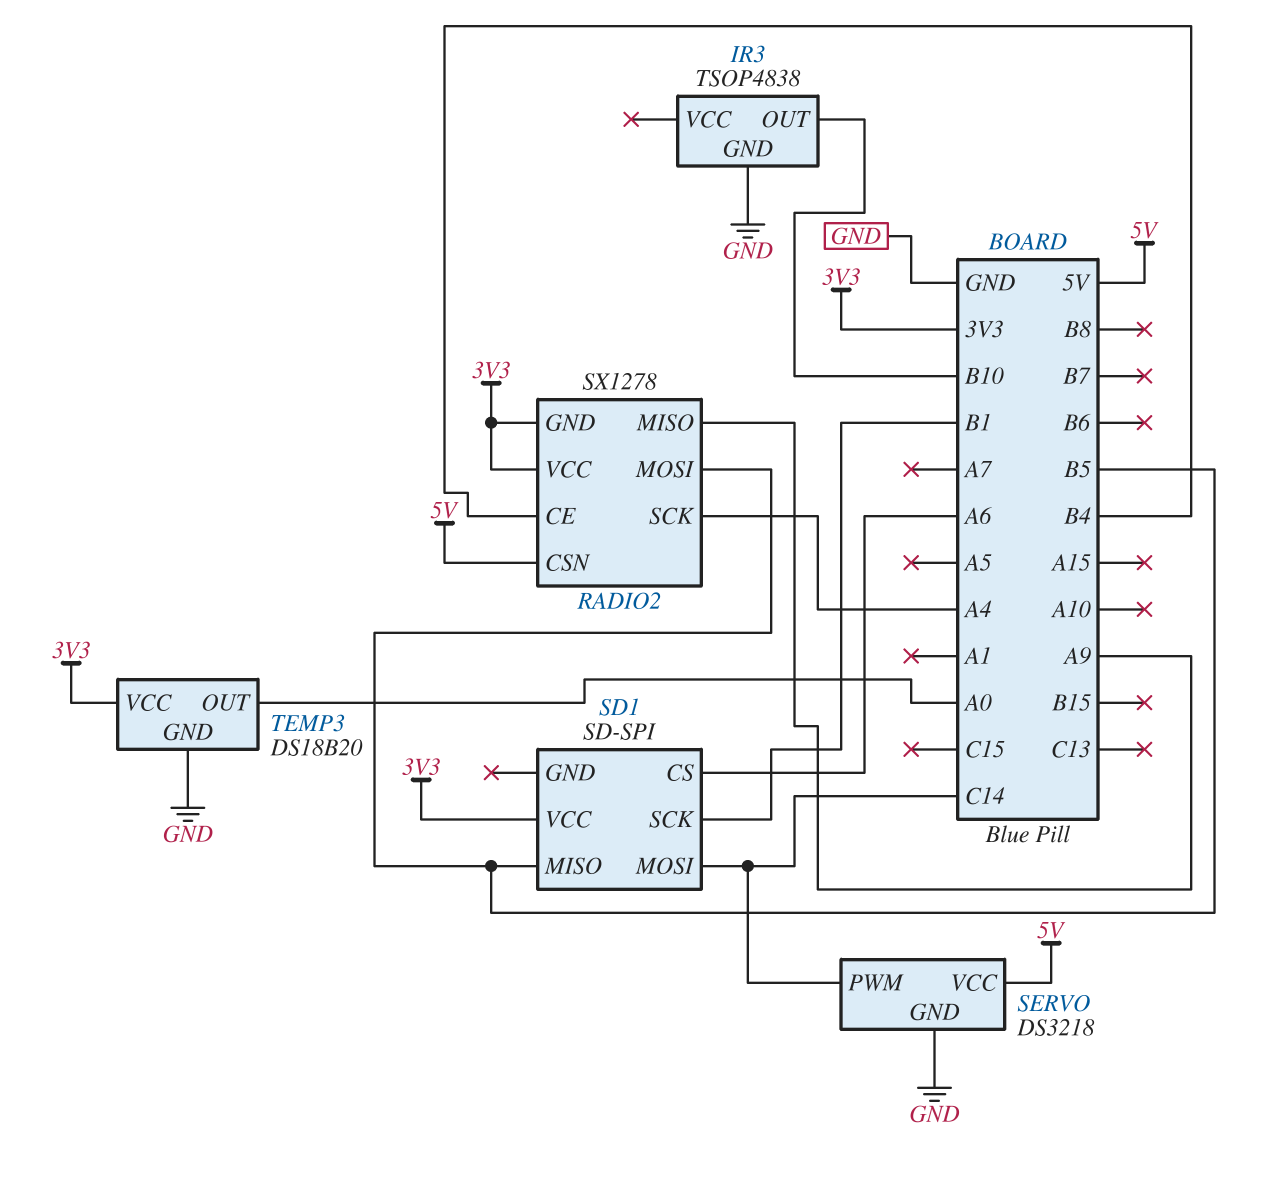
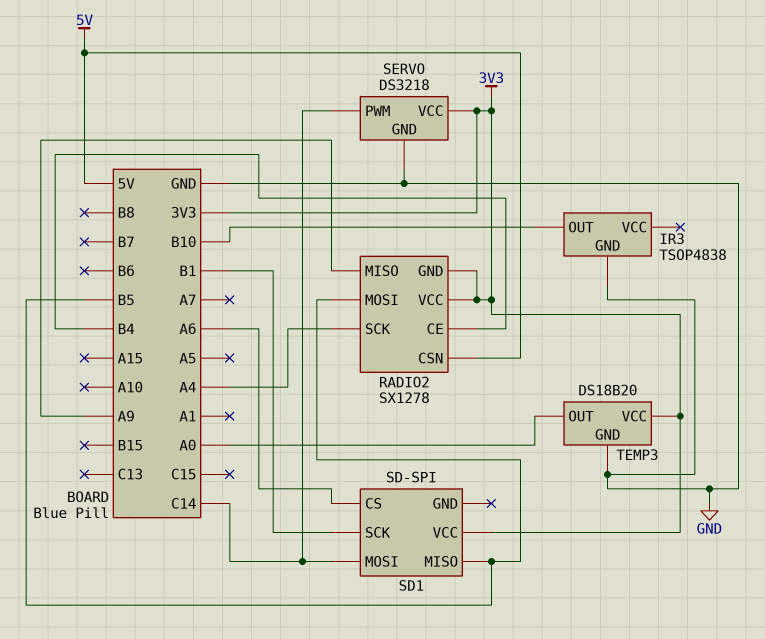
SERVO pin VCC: 5V -> 3V3

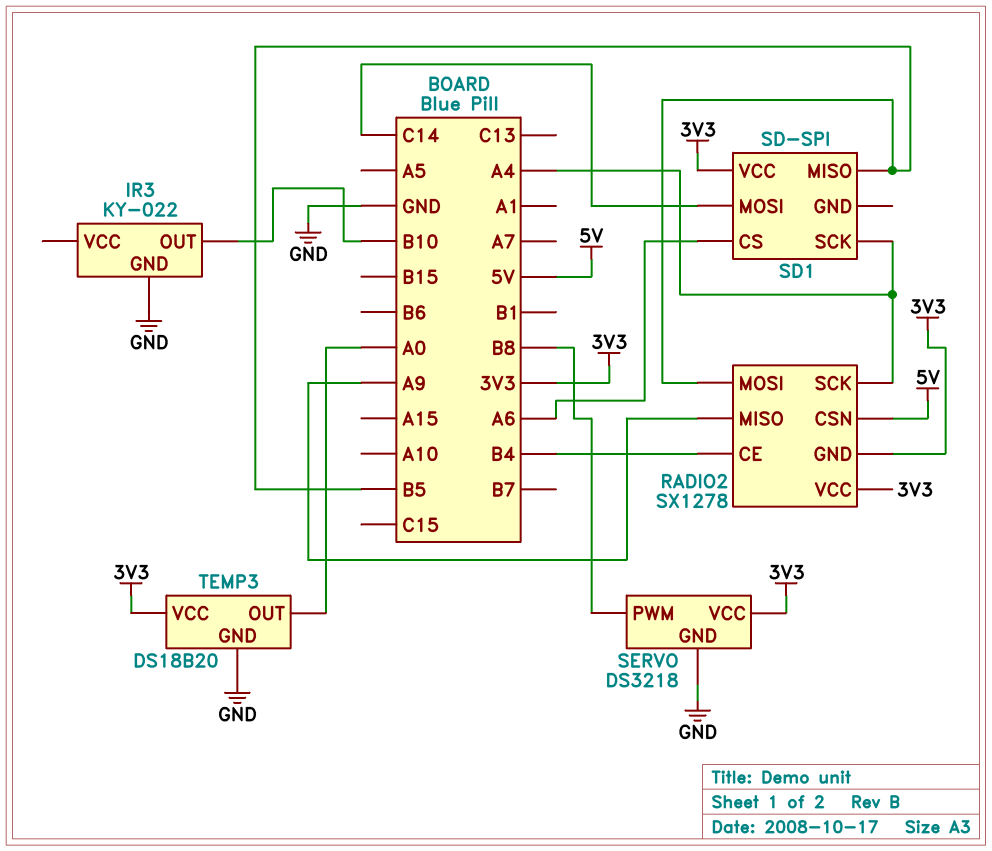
IR3: TSOP4838 -> KY-022
SD1 pin SCK: B1 -> A4
SERVO pin PWM: C14 -> B8

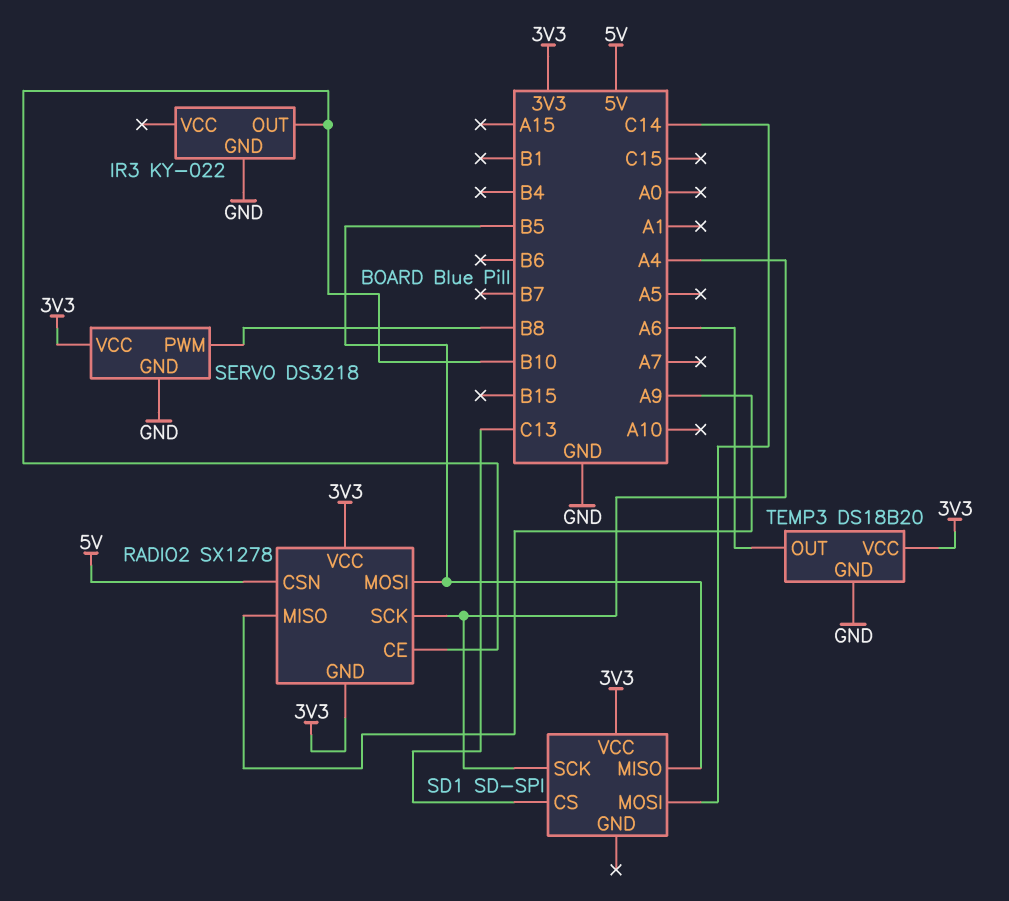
RADIO2 pin CE: B4 -> B10
SD1 pin CS: A6 -> C13
TEMP3 pin OUT: A0 -> A6

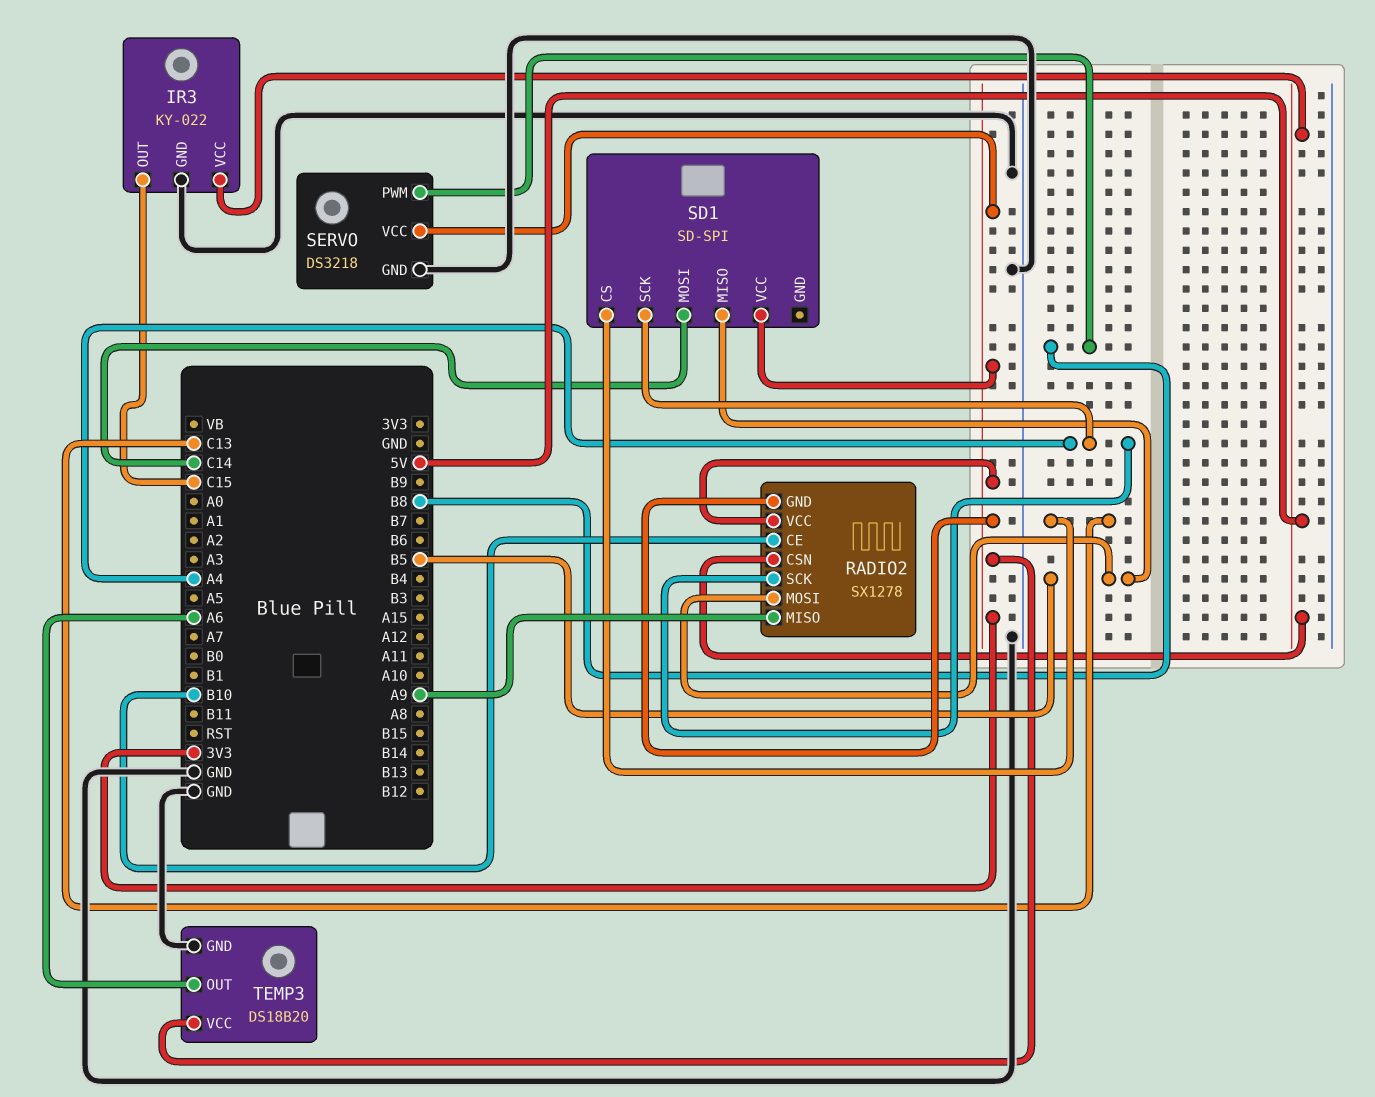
IR3 pin OUT: B10 -> C15
IR3 pin VCC: none -> 5V

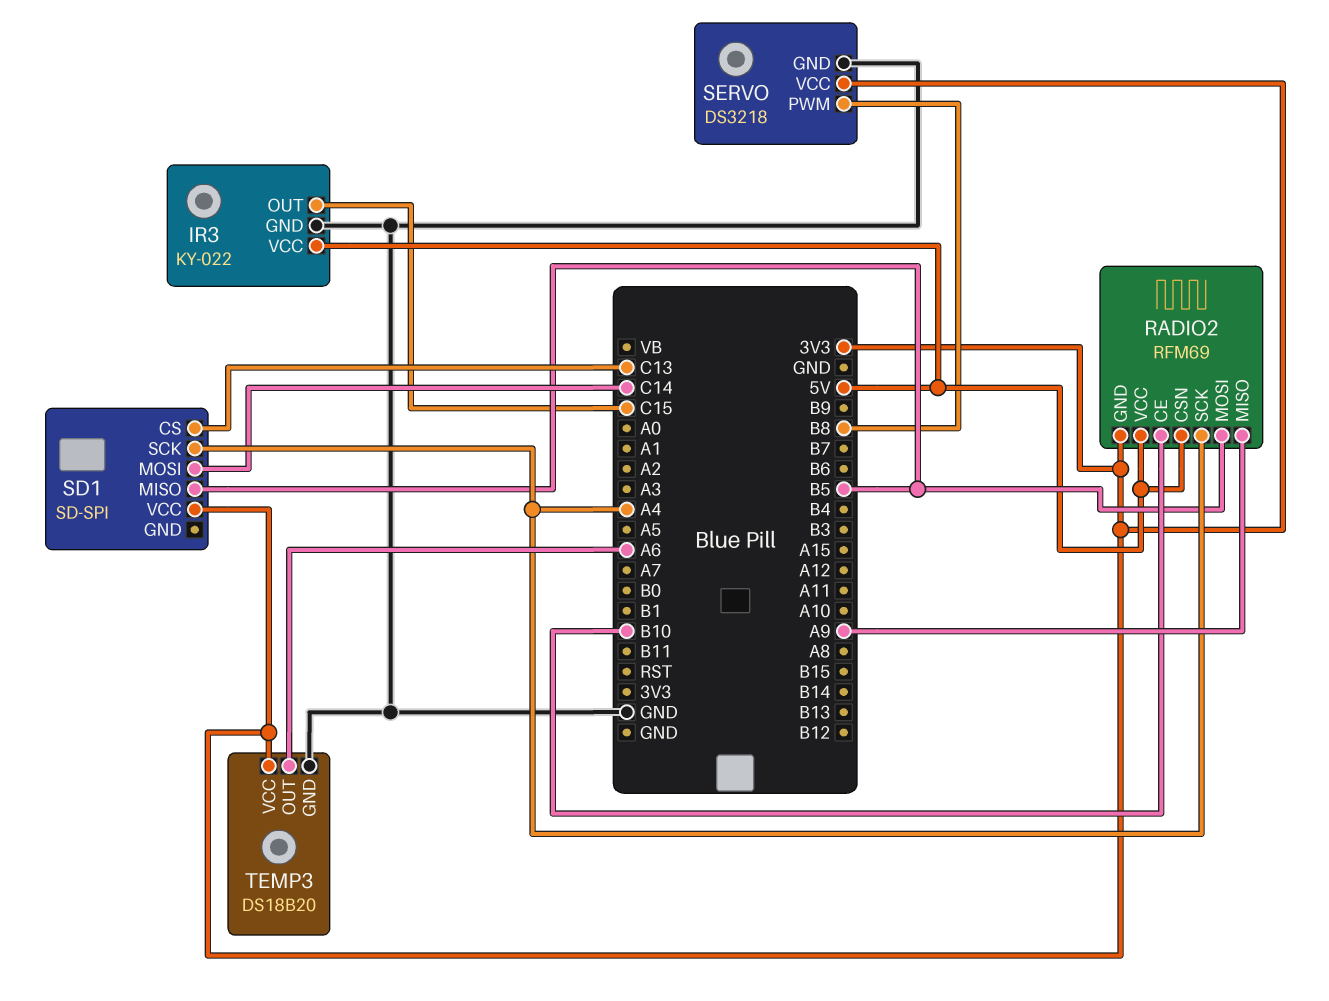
RADIO2: SX1278 -> RFM69
RADIO2 pin VCC: 3V3 -> 5V

